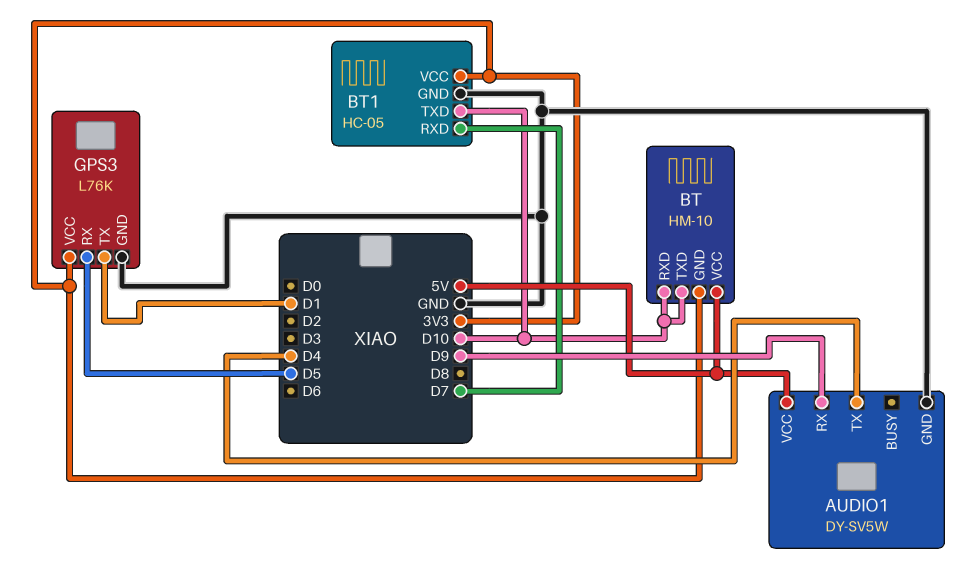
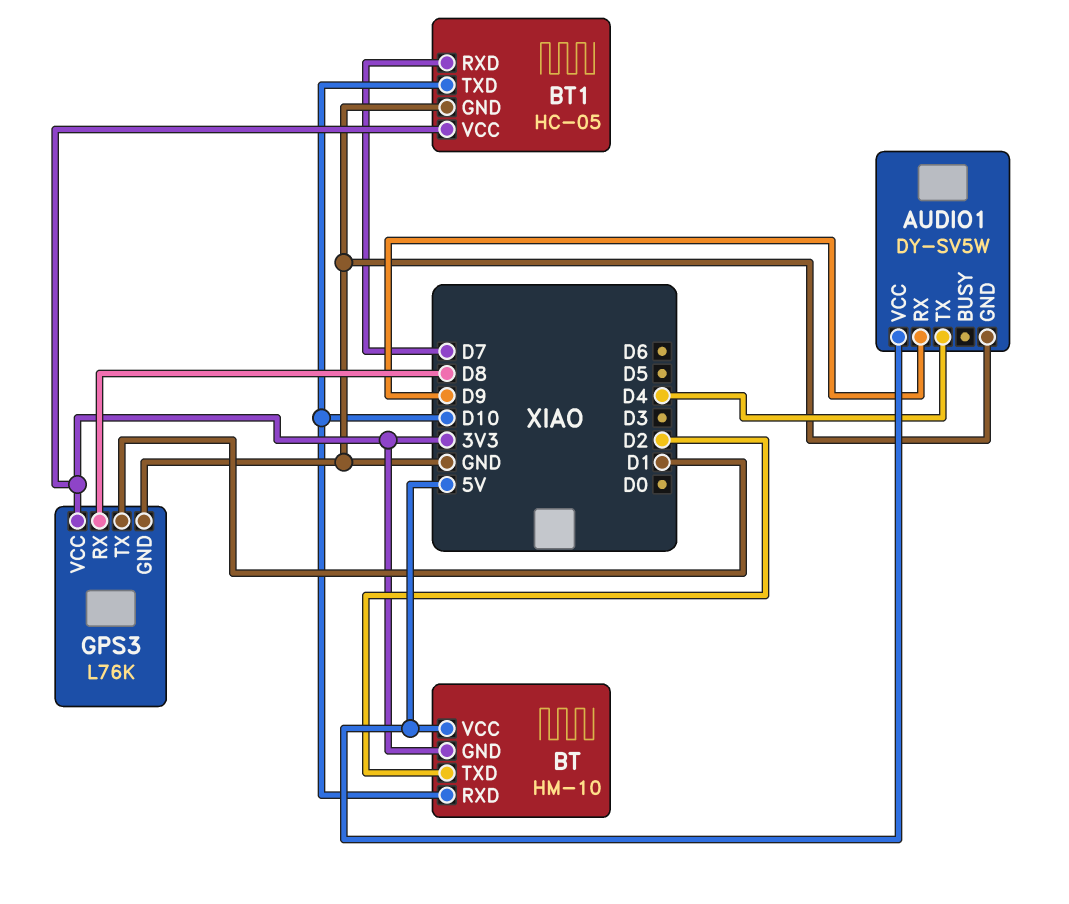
BT pin TXD: D10 -> D2
GPS3 pin RX: D5 -> D8

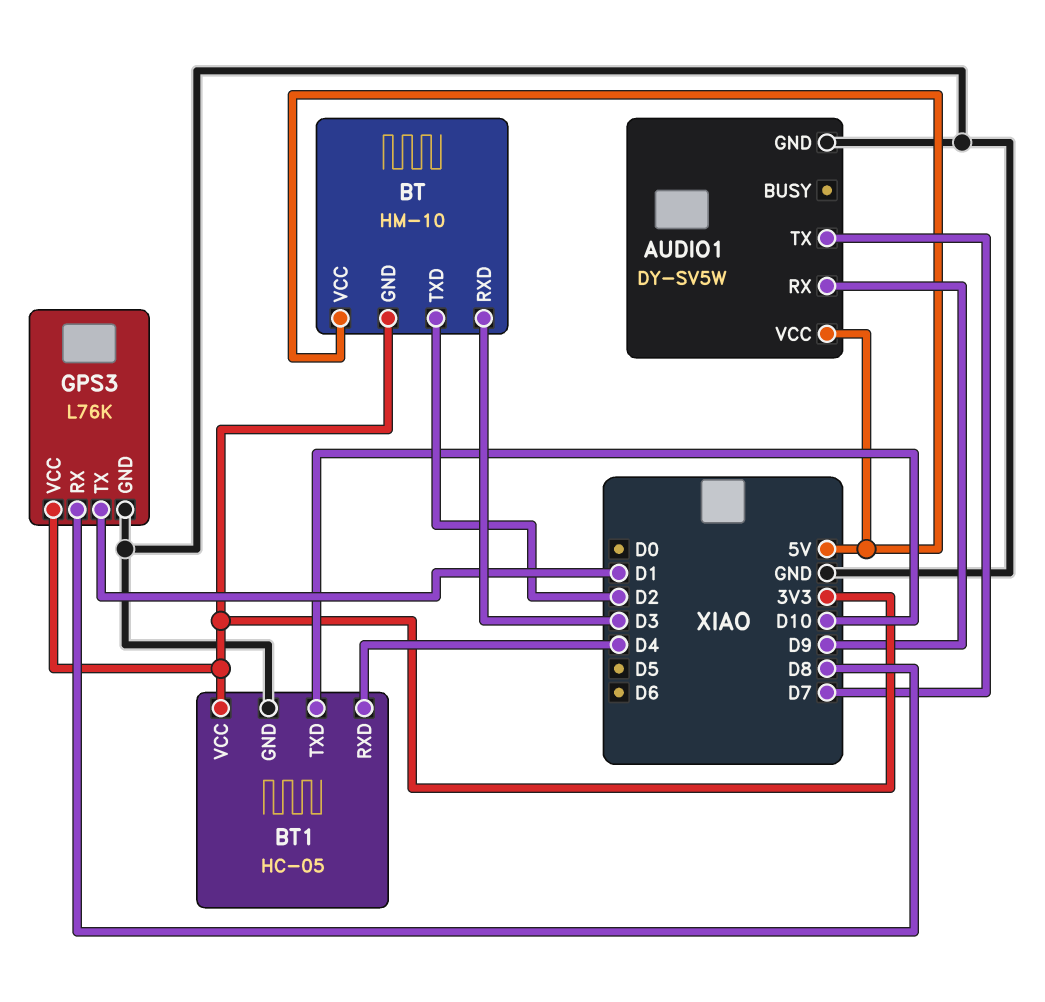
AUDIO1 pin TX: D4 -> D7
BT pin RXD: D10 -> D3
BT1 pin RXD: D7 -> D4

